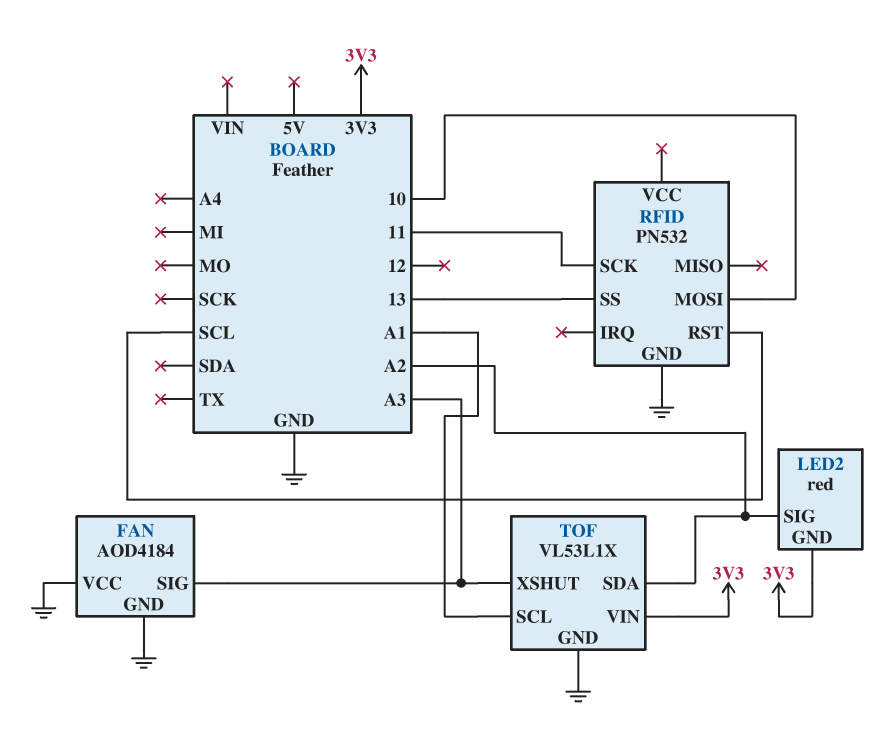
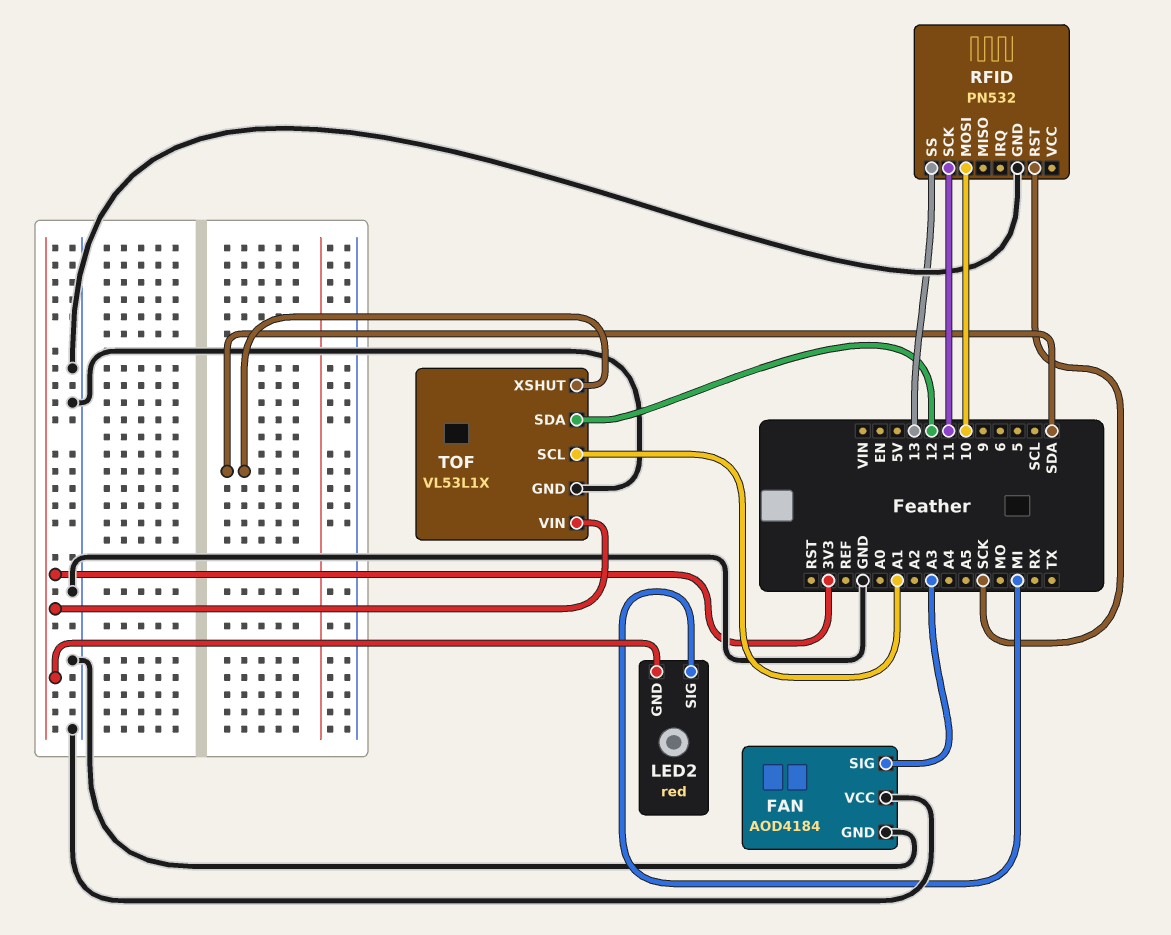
LED2 pin SIG: A2 -> MI
RFID pin RST: SCL -> SCK
TOF pin SDA: A2 -> 12
TOF pin XSHUT: A3 -> SDA

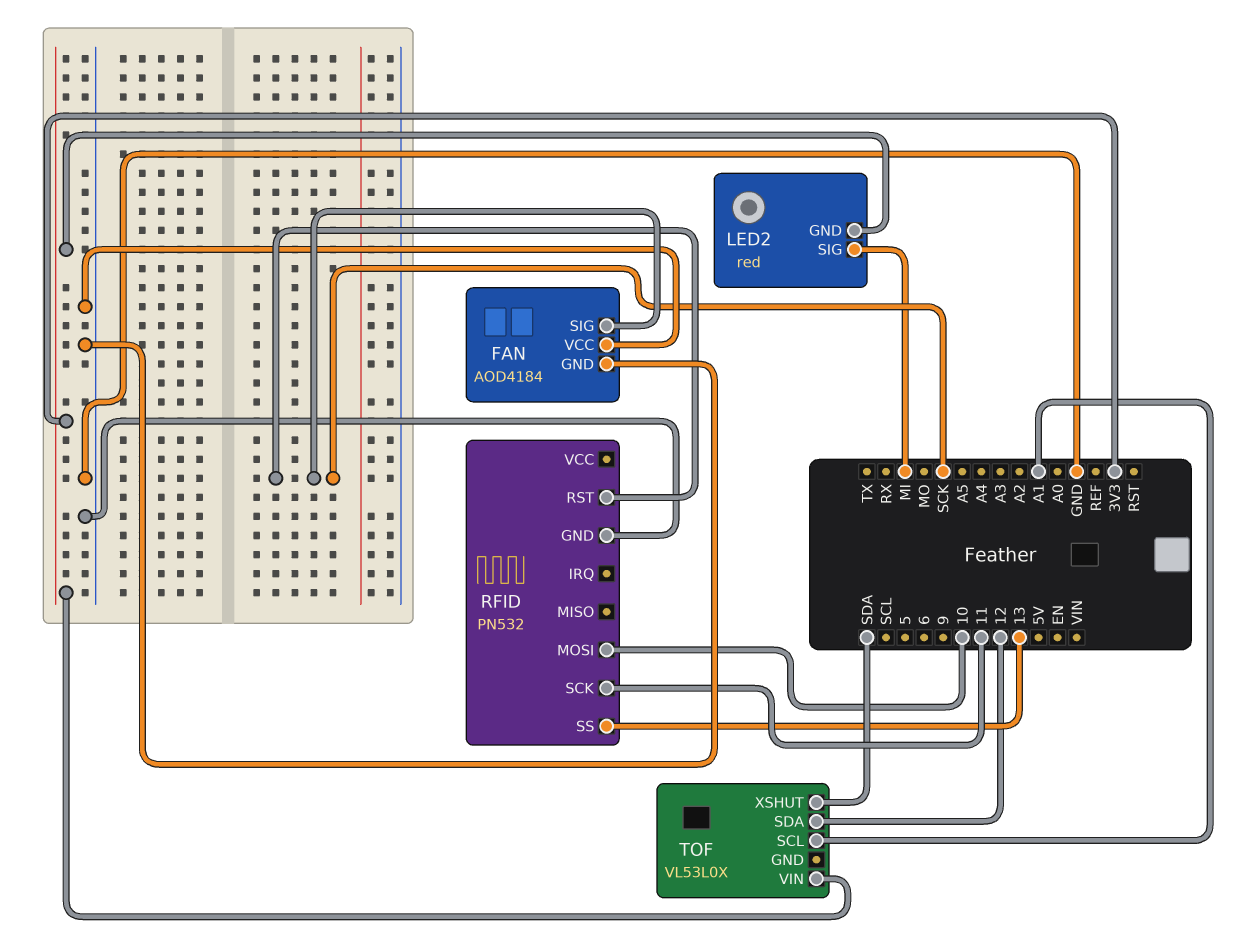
FAN pin SIG: A3 -> SCK
TOF: VL53L1X -> VL53L0X
TOF pin GND: GND -> none

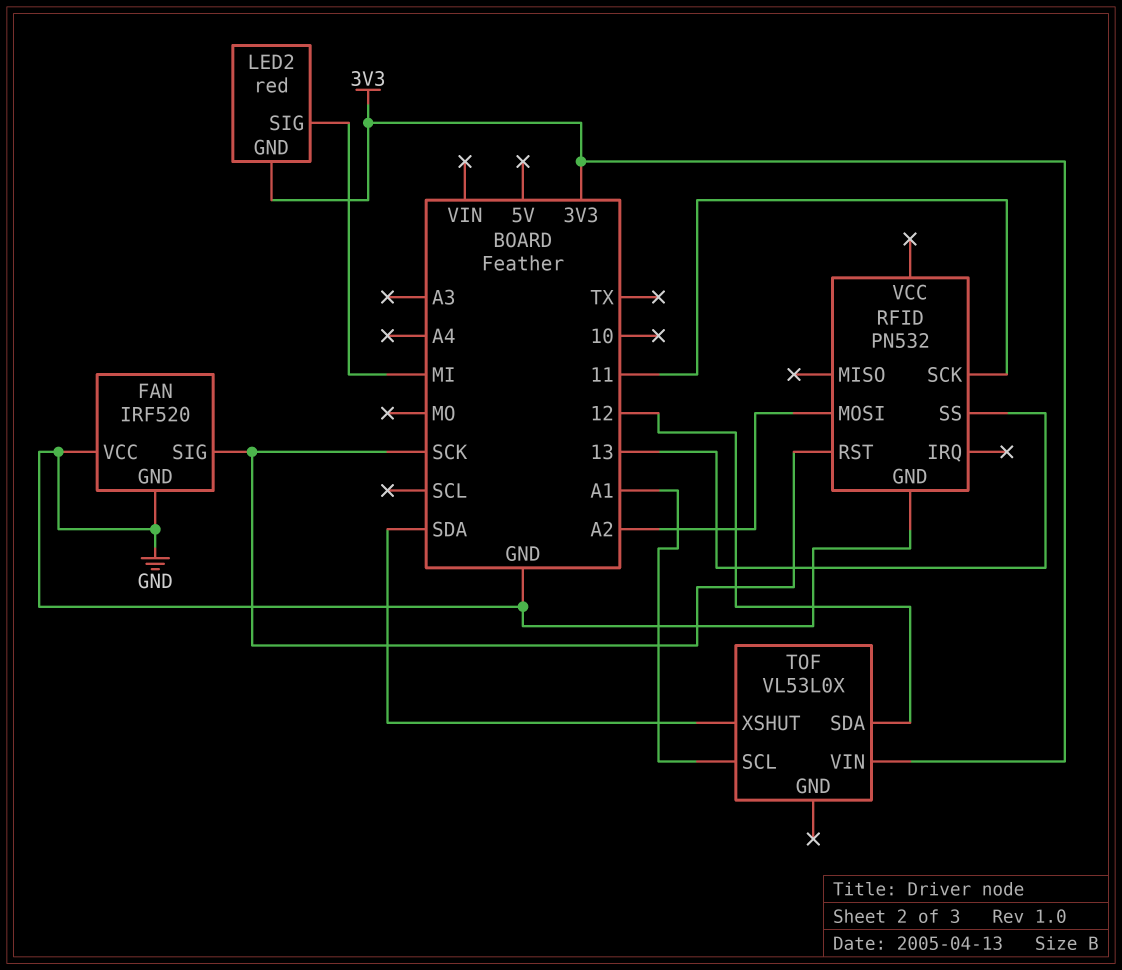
FAN: AOD4184 -> IRF520
RFID pin MOSI: 10 -> A2

